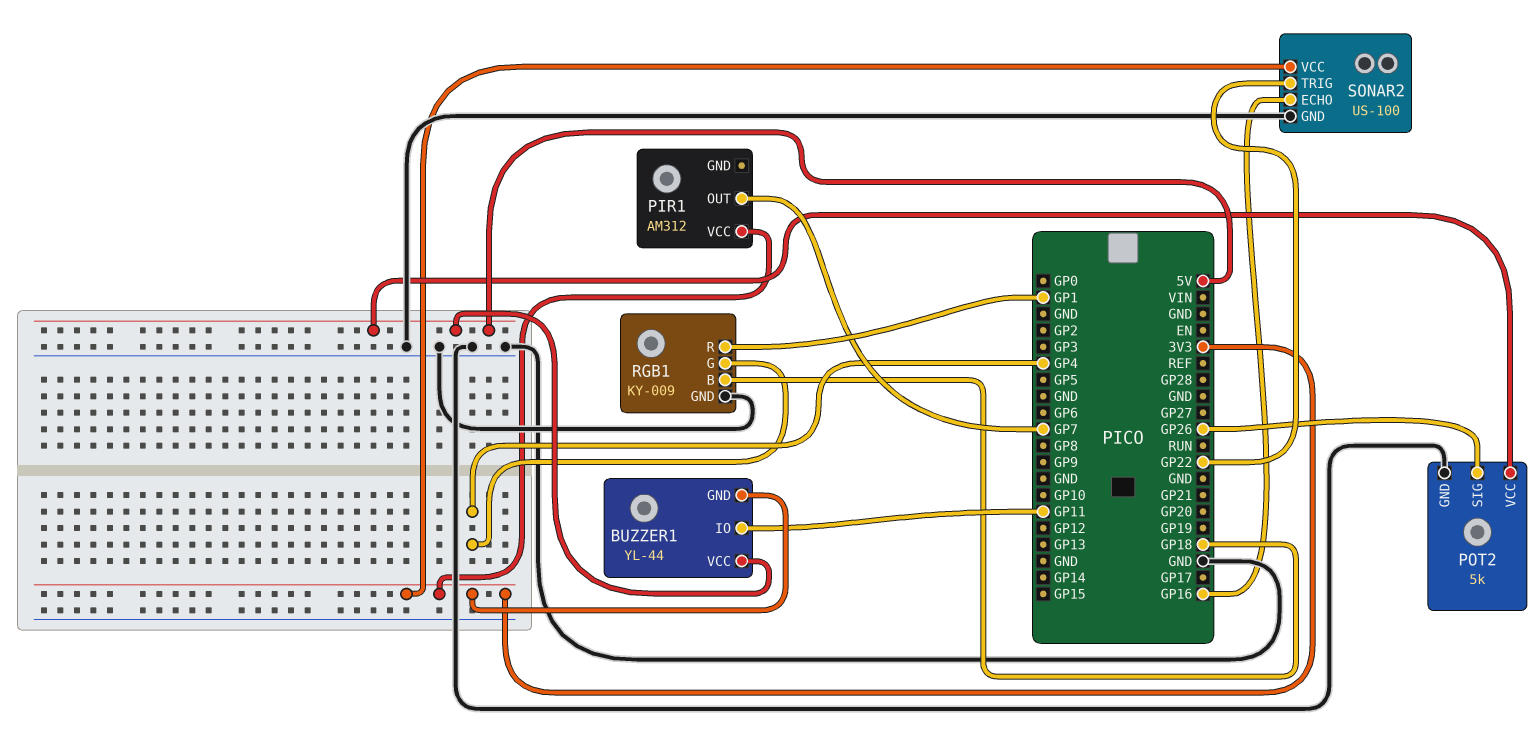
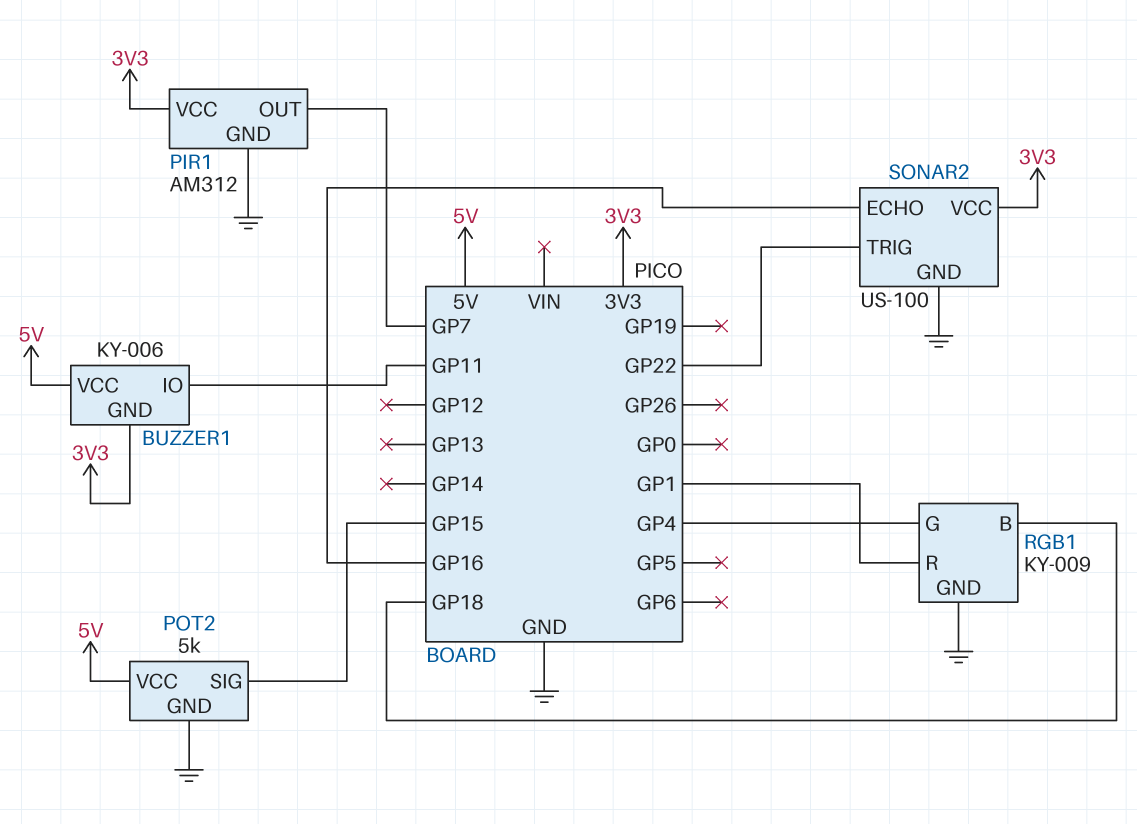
BUZZER1: YL-44 -> KY-006
PIR1 pin GND: none -> GND
POT2 pin SIG: GP26 -> GP15

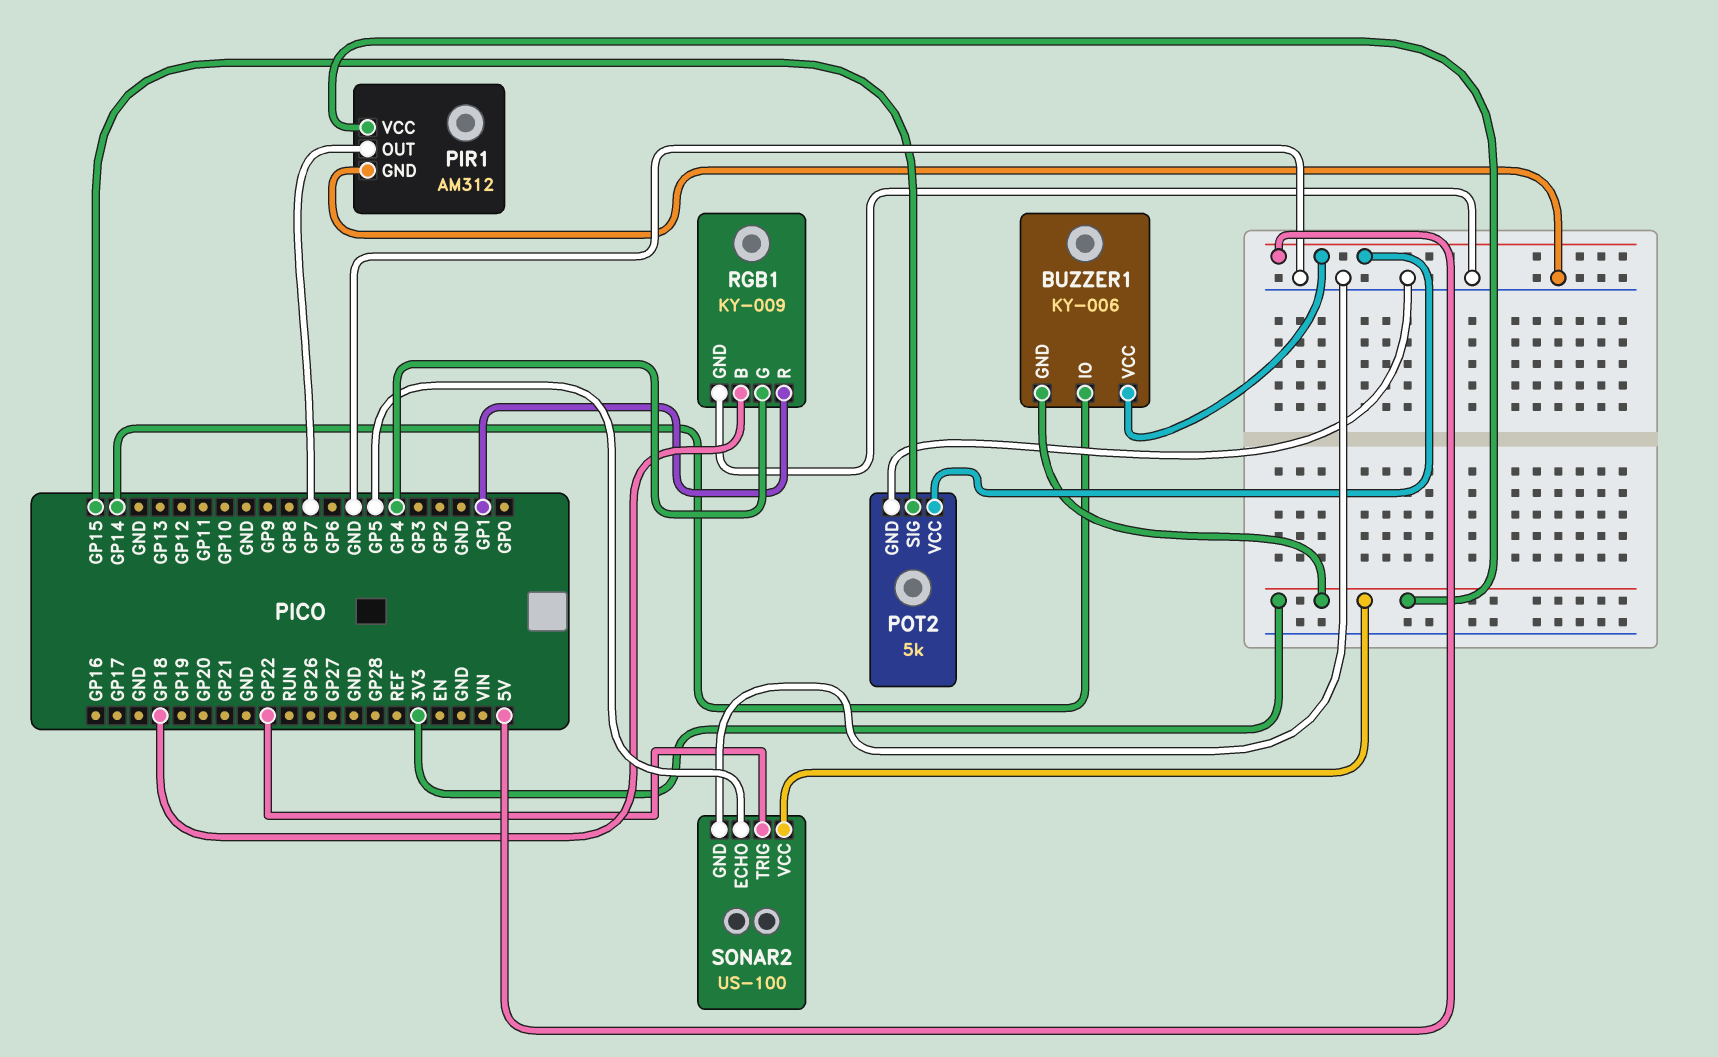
BUZZER1 pin IO: GP11 -> GP14
SONAR2 pin ECHO: GP16 -> GP5

